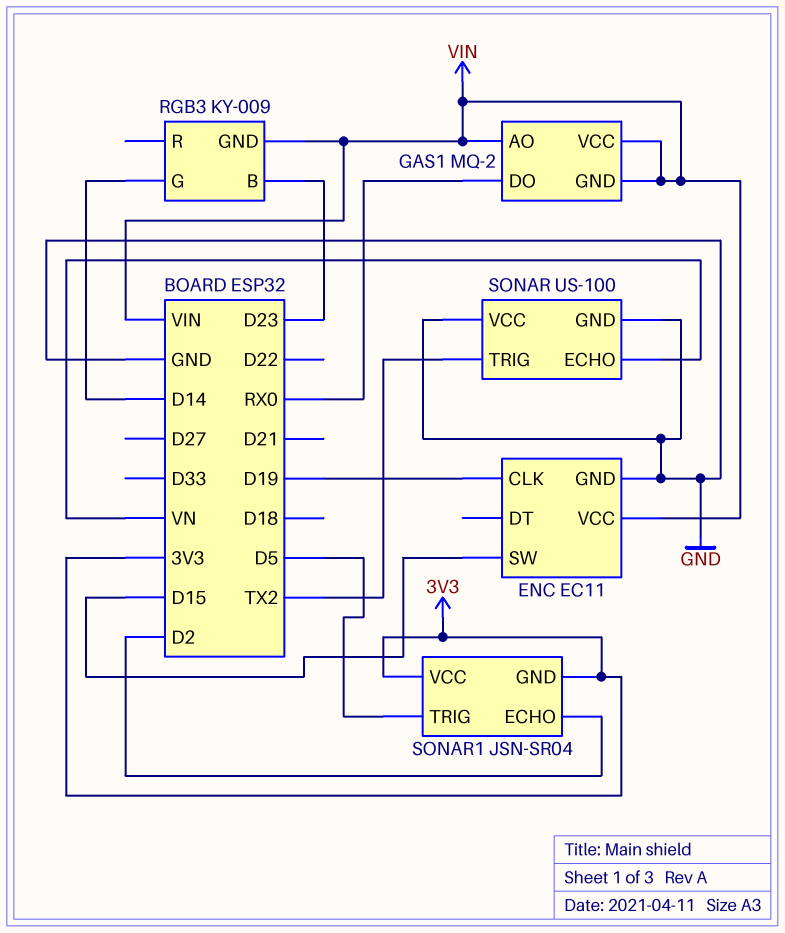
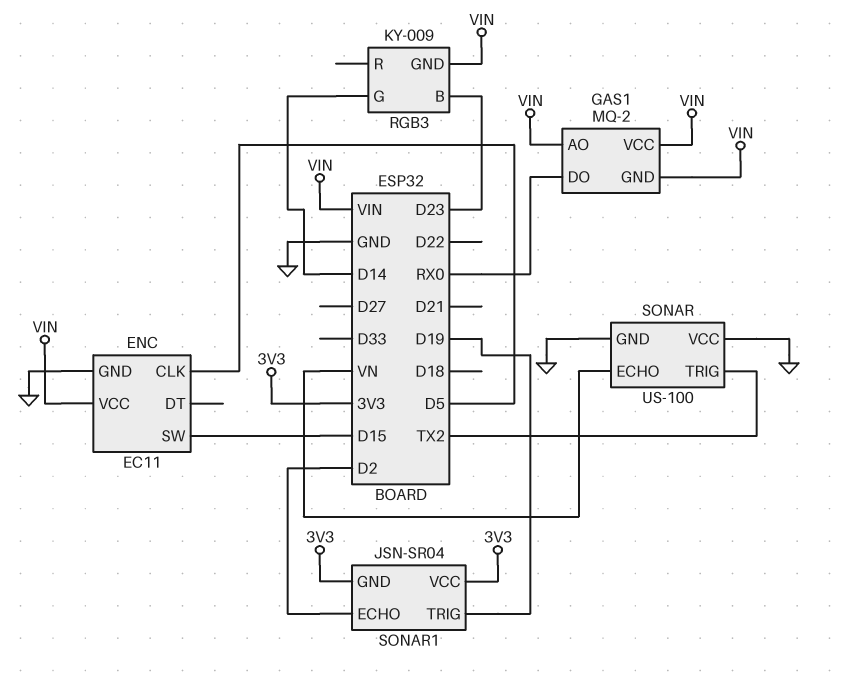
ENC pin CLK: D19 -> D5
SONAR1 pin TRIG: D5 -> D19

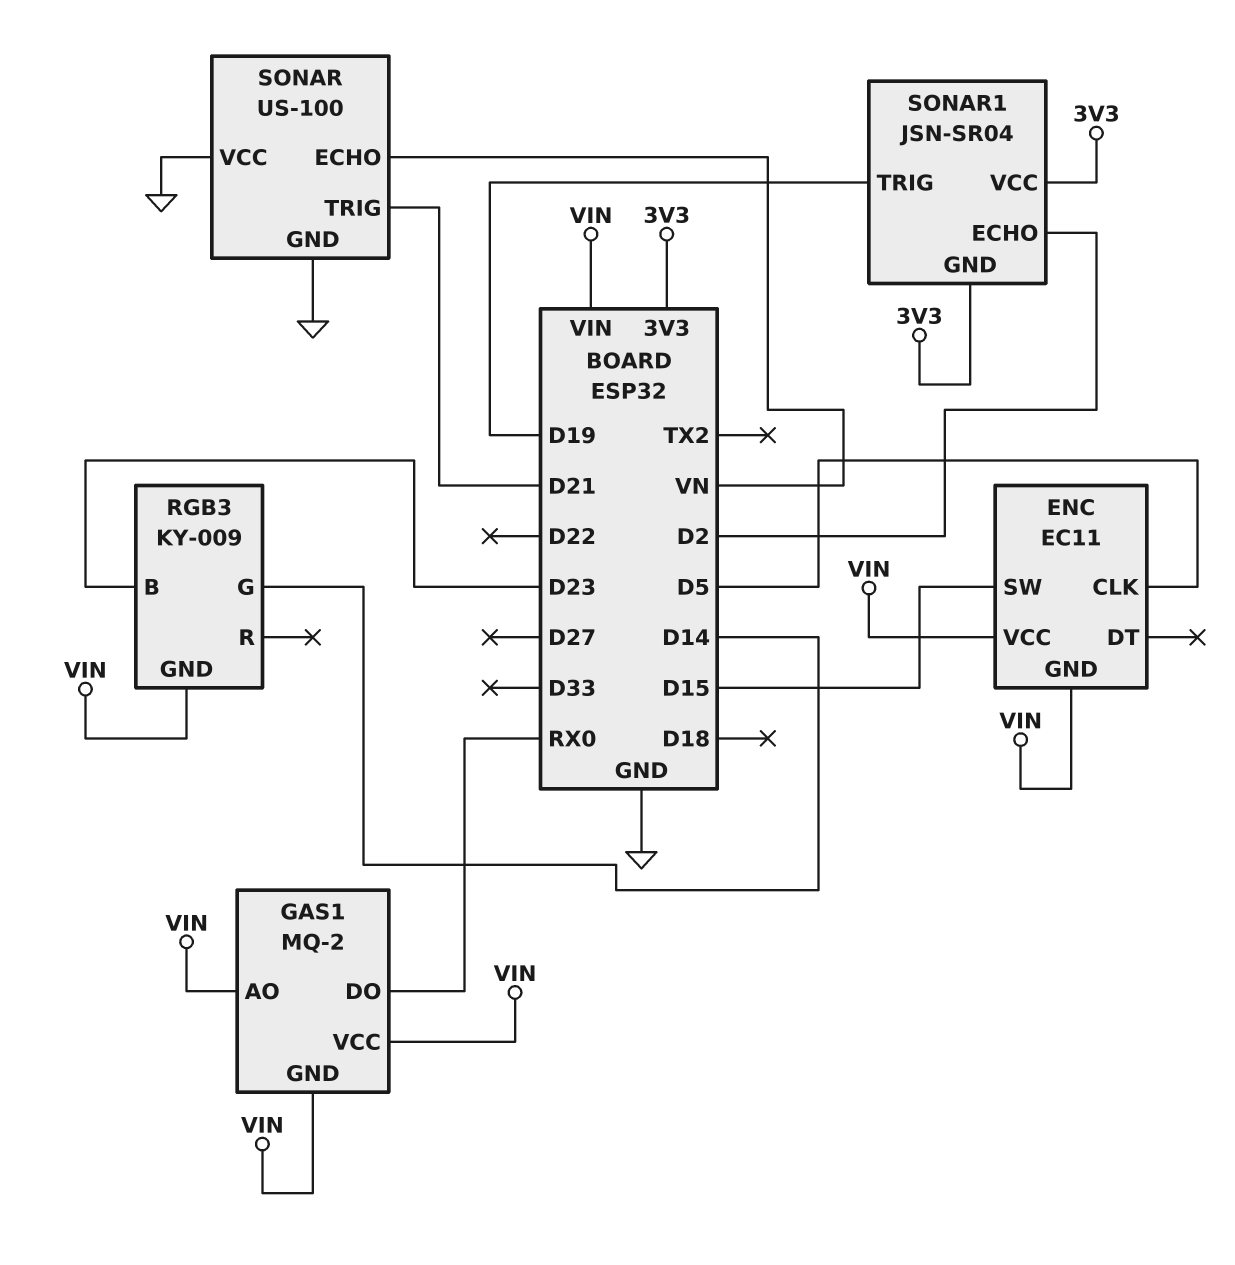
ENC pin GND: GND -> VIN
SONAR pin TRIG: TX2 -> D21

